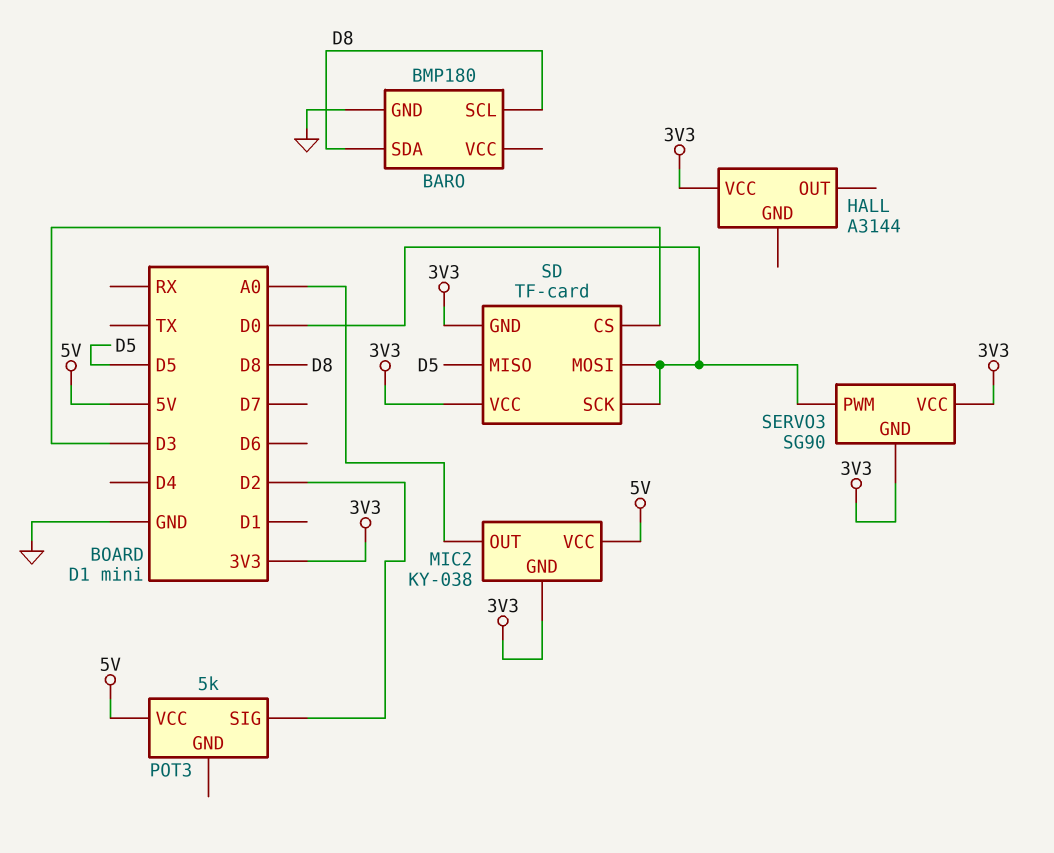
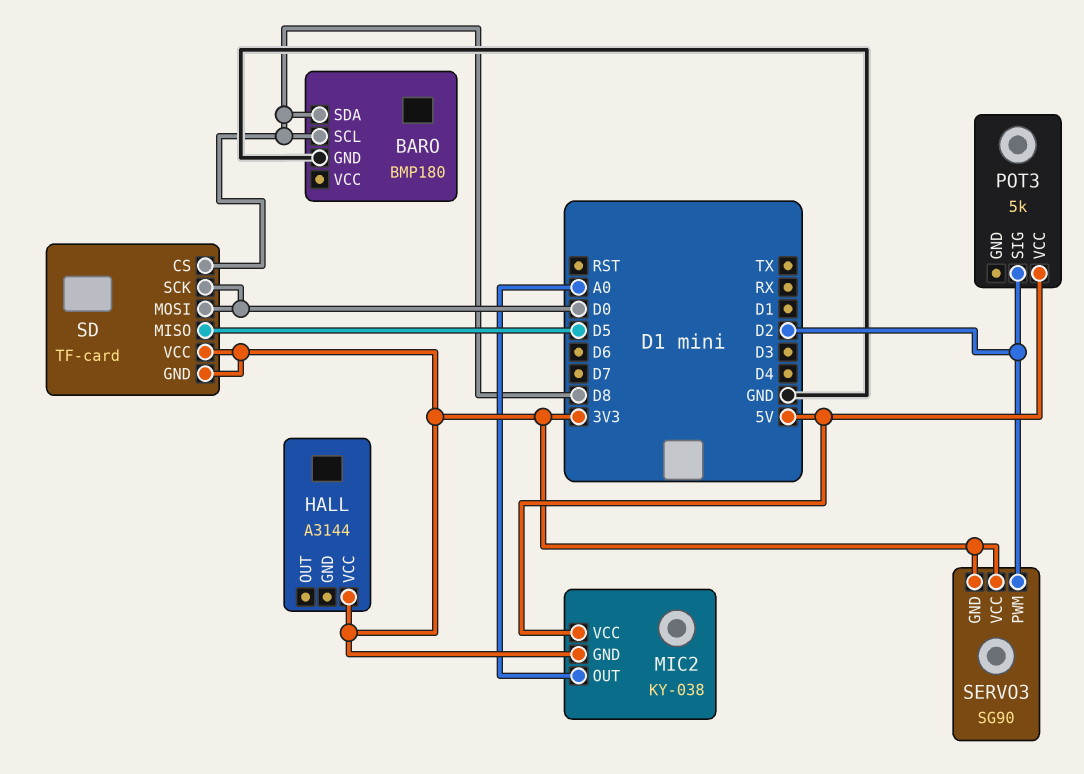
SD pin CS: D3 -> D8
SERVO3 pin PWM: D0 -> D2

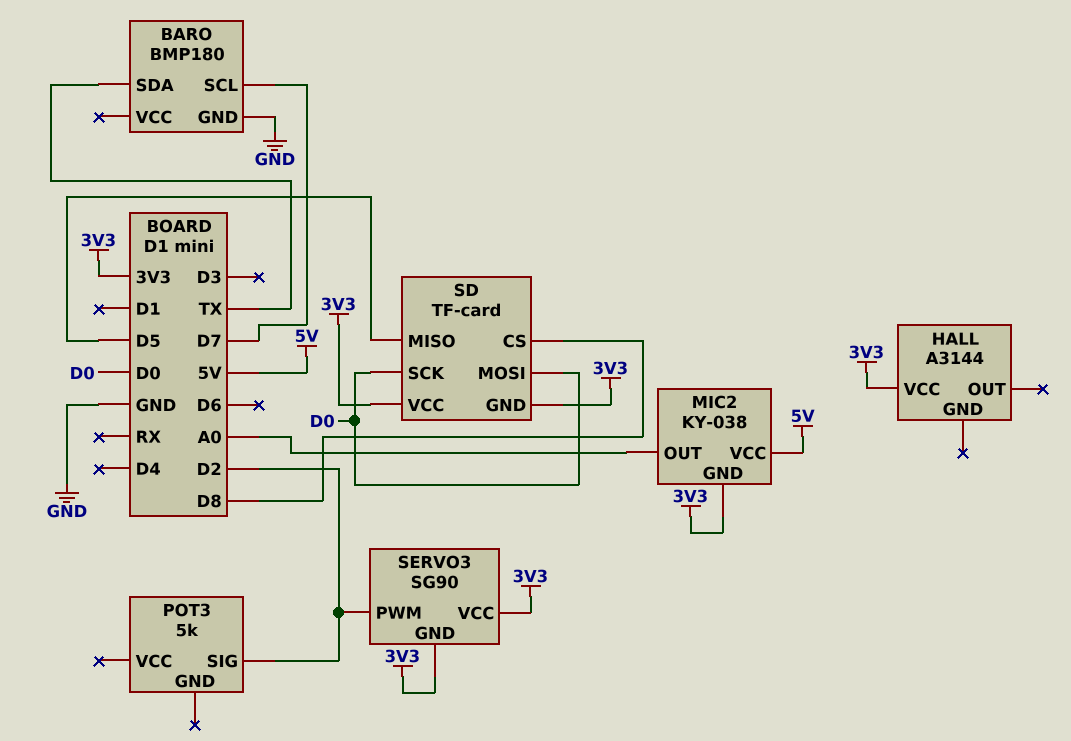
BARO pin SCL: D8 -> D7
BARO pin SDA: D8 -> TX
POT3 pin VCC: 5V -> none

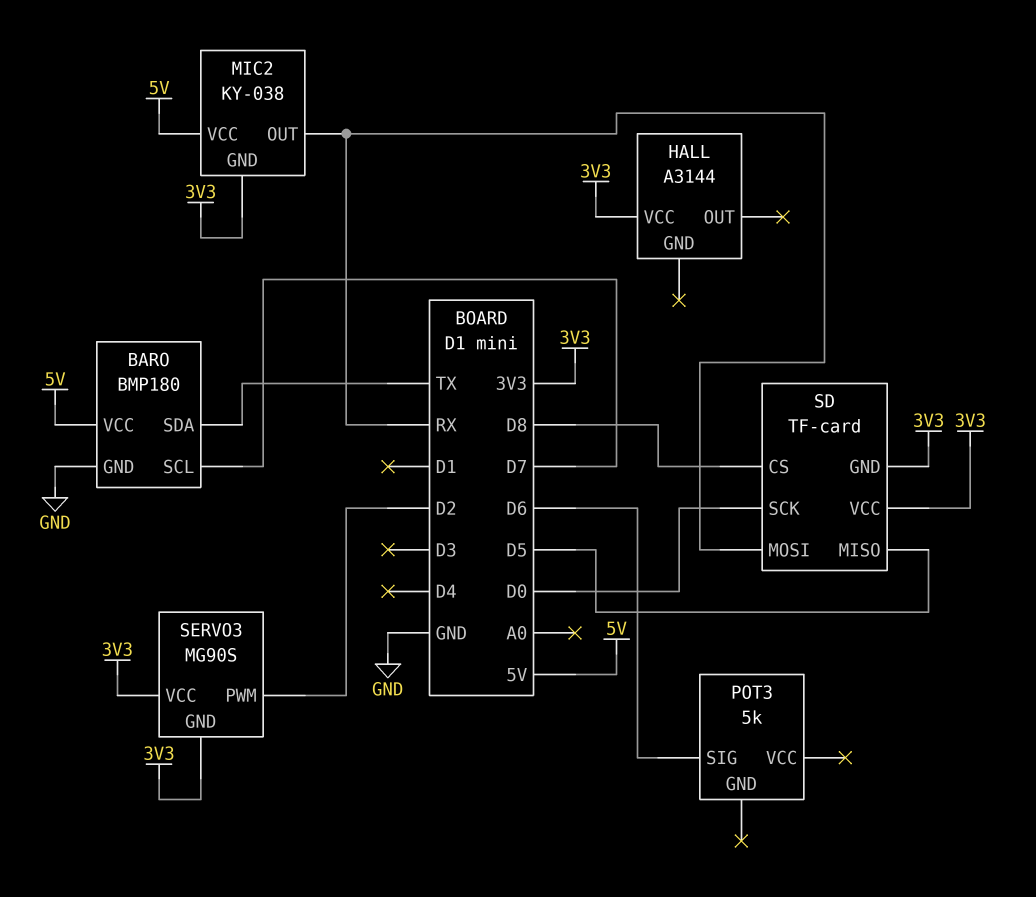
BARO pin VCC: none -> 5V
MIC2 pin OUT: A0 -> RX
POT3 pin SIG: D2 -> D6
SD pin MOSI: D0 -> RX
SERVO3: SG90 -> MG90S

